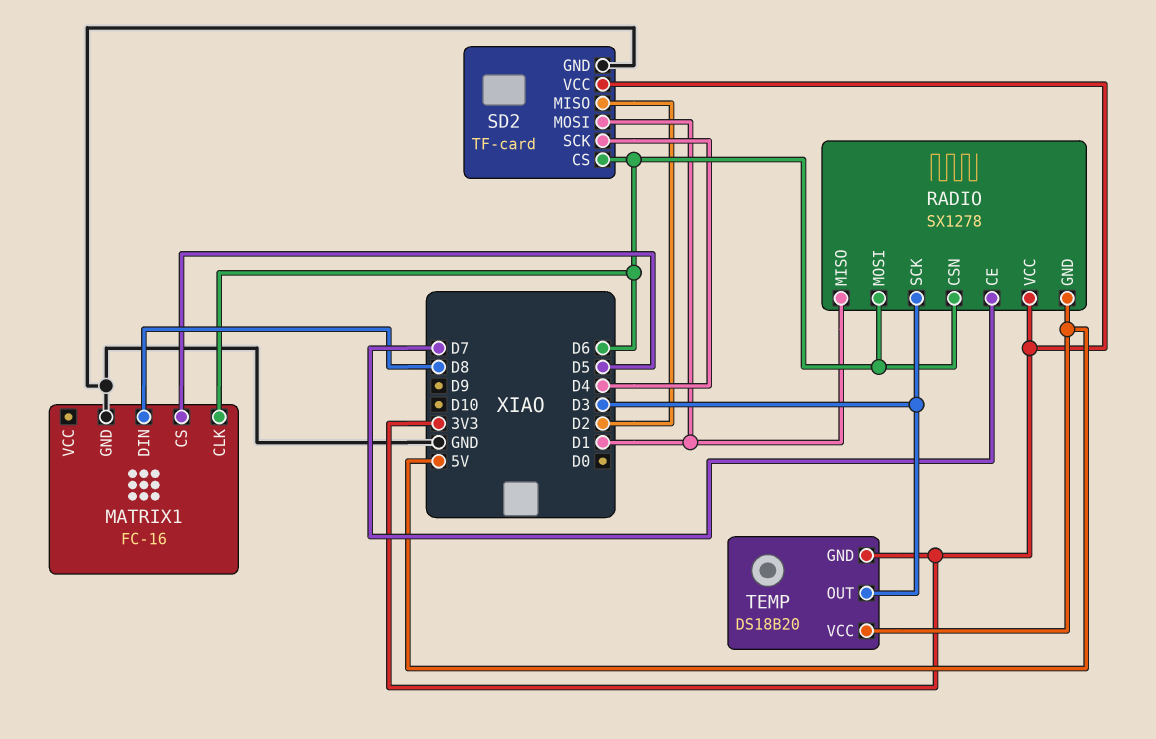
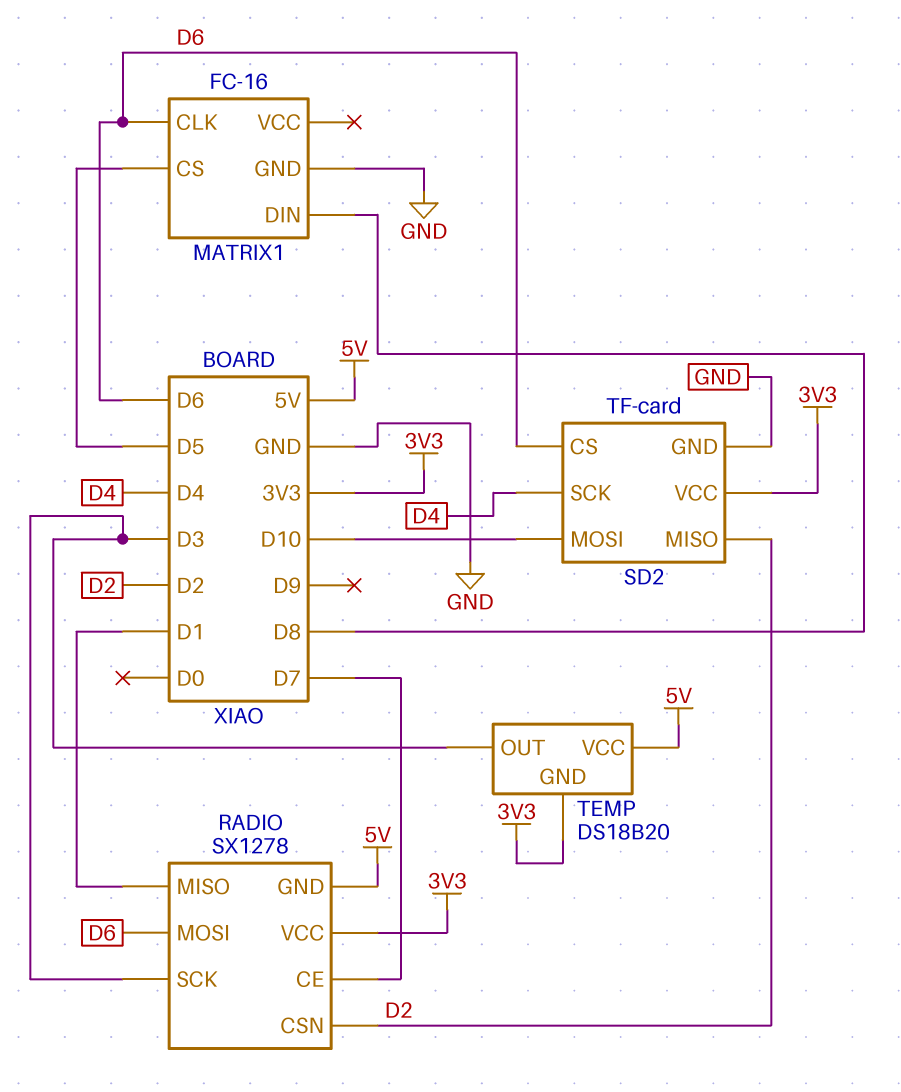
RADIO pin CSN: D6 -> D2
SD2 pin MOSI: D1 -> D10

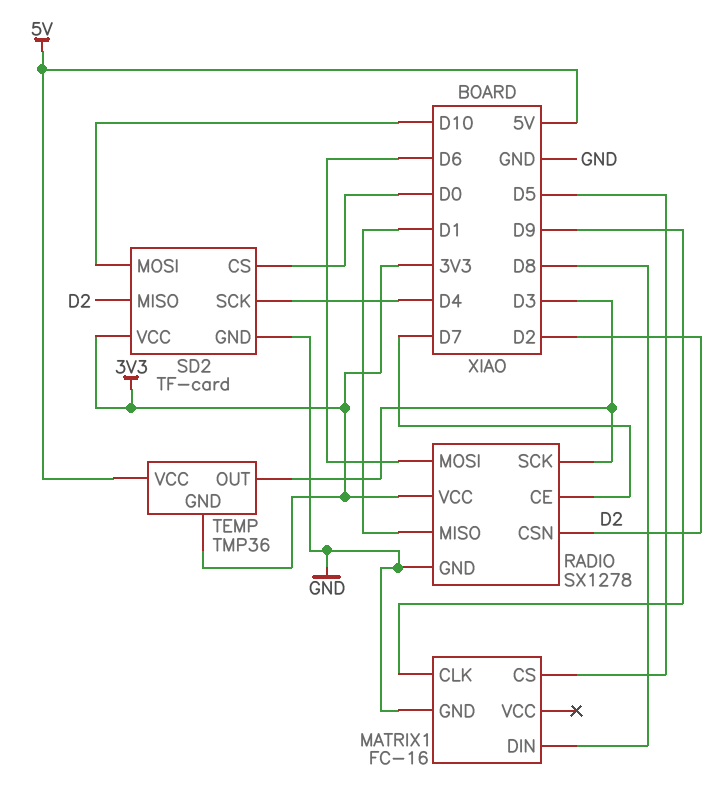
MATRIX1 pin CLK: D6 -> D9
RADIO pin GND: 5V -> GND
SD2 pin CS: D6 -> D0
TEMP: DS18B20 -> TMP36

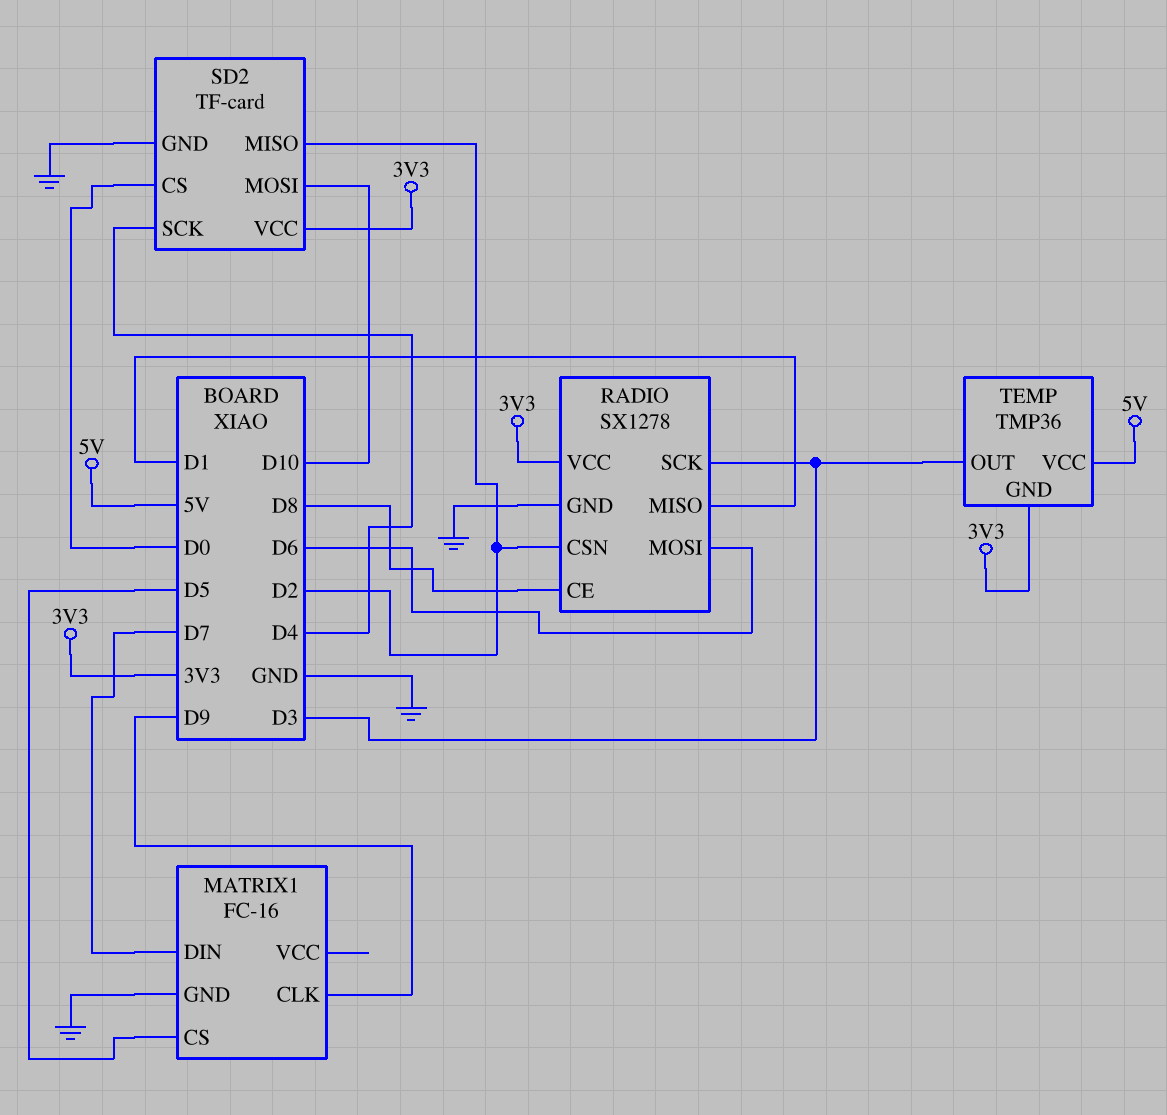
MATRIX1 pin DIN: D8 -> D7
RADIO pin CE: D7 -> D8

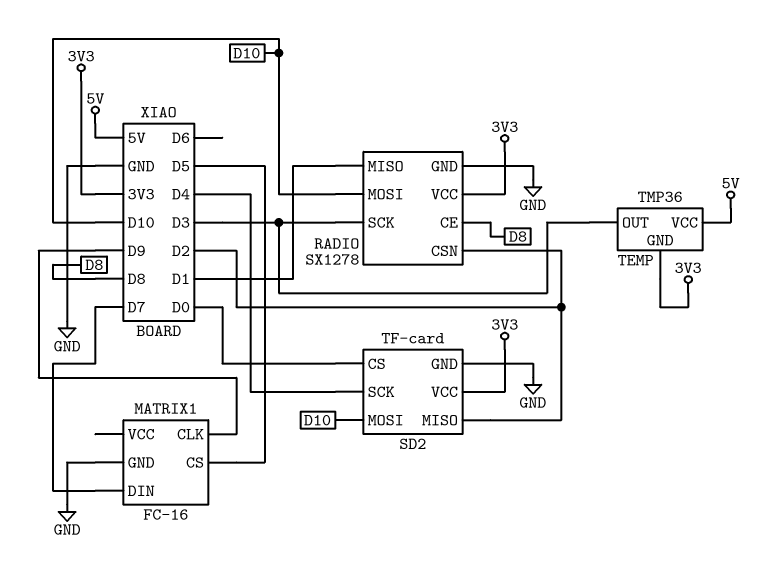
RADIO pin MOSI: D6 -> D10

